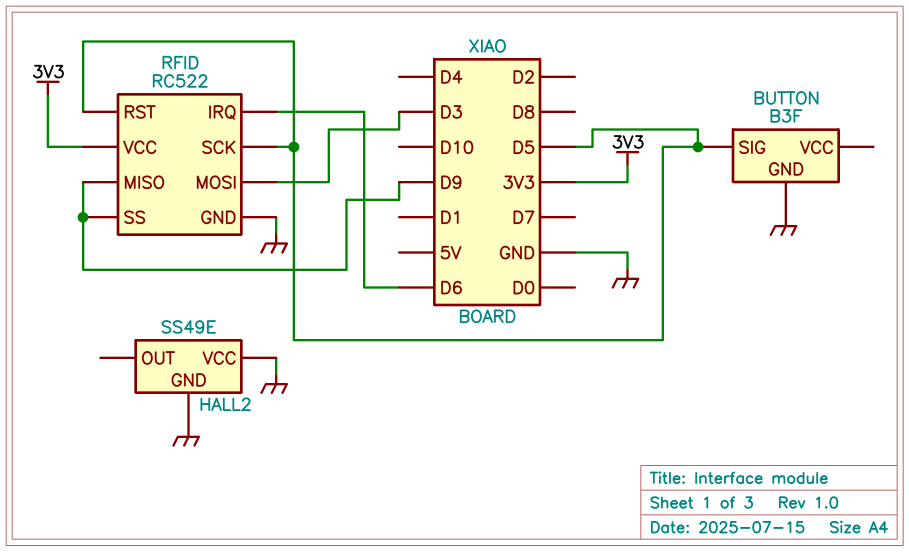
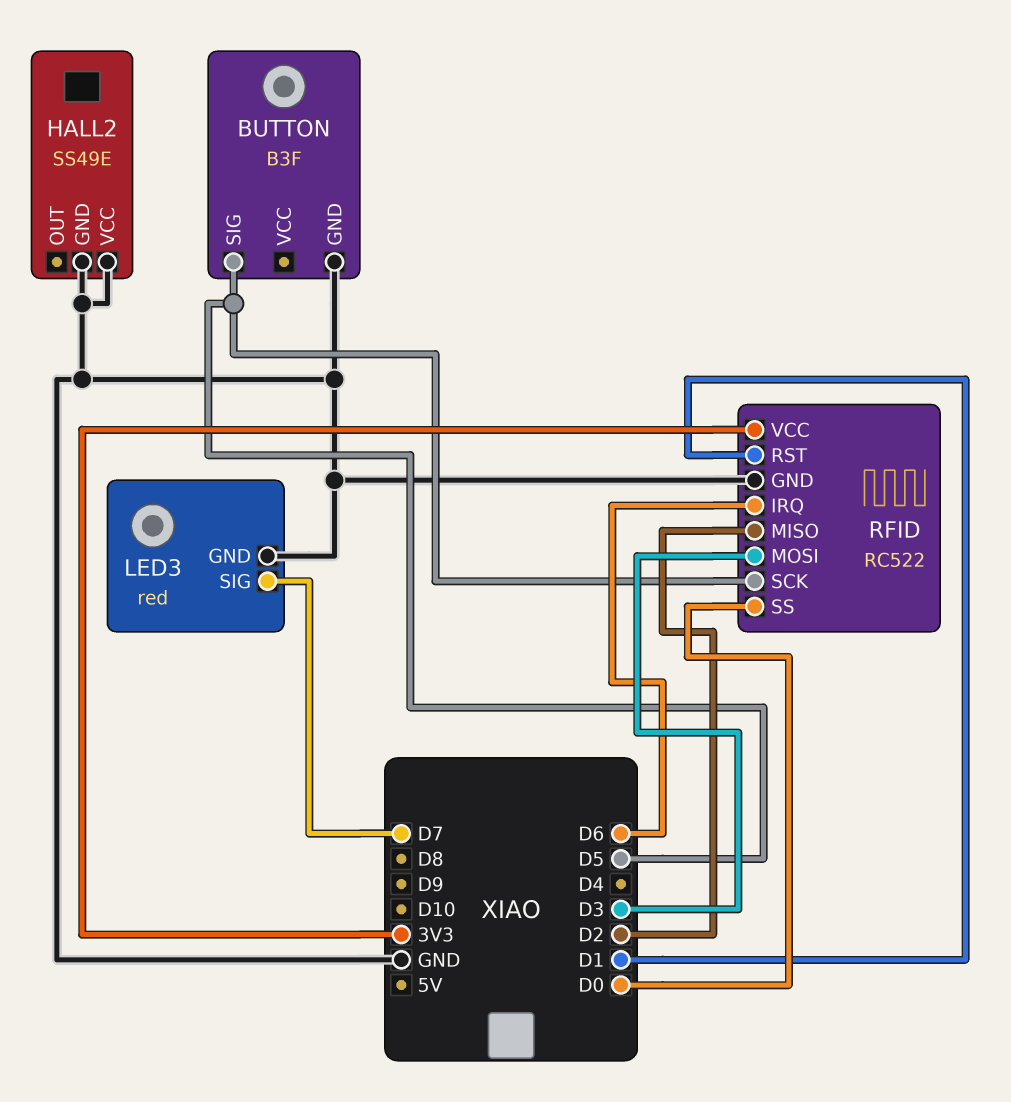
LED3: none -> red
LED3 pin GND: none -> GND
LED3 pin SIG: none -> D7
RFID pin MISO: D9 -> D2
RFID pin RST: D5 -> D1
RFID pin SS: D9 -> D0

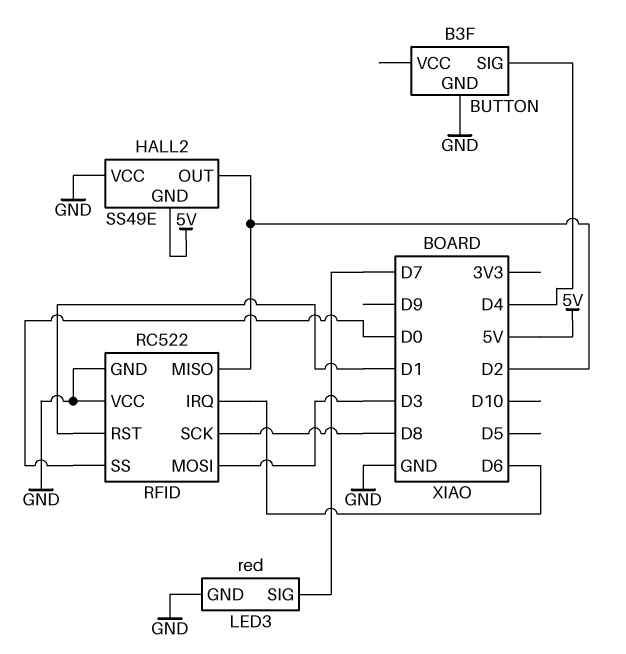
BUTTON pin SIG: D5 -> D4
HALL2 pin GND: GND -> 5V
HALL2 pin OUT: none -> D2
RFID pin SCK: D5 -> D8
RFID pin VCC: 3V3 -> GND

